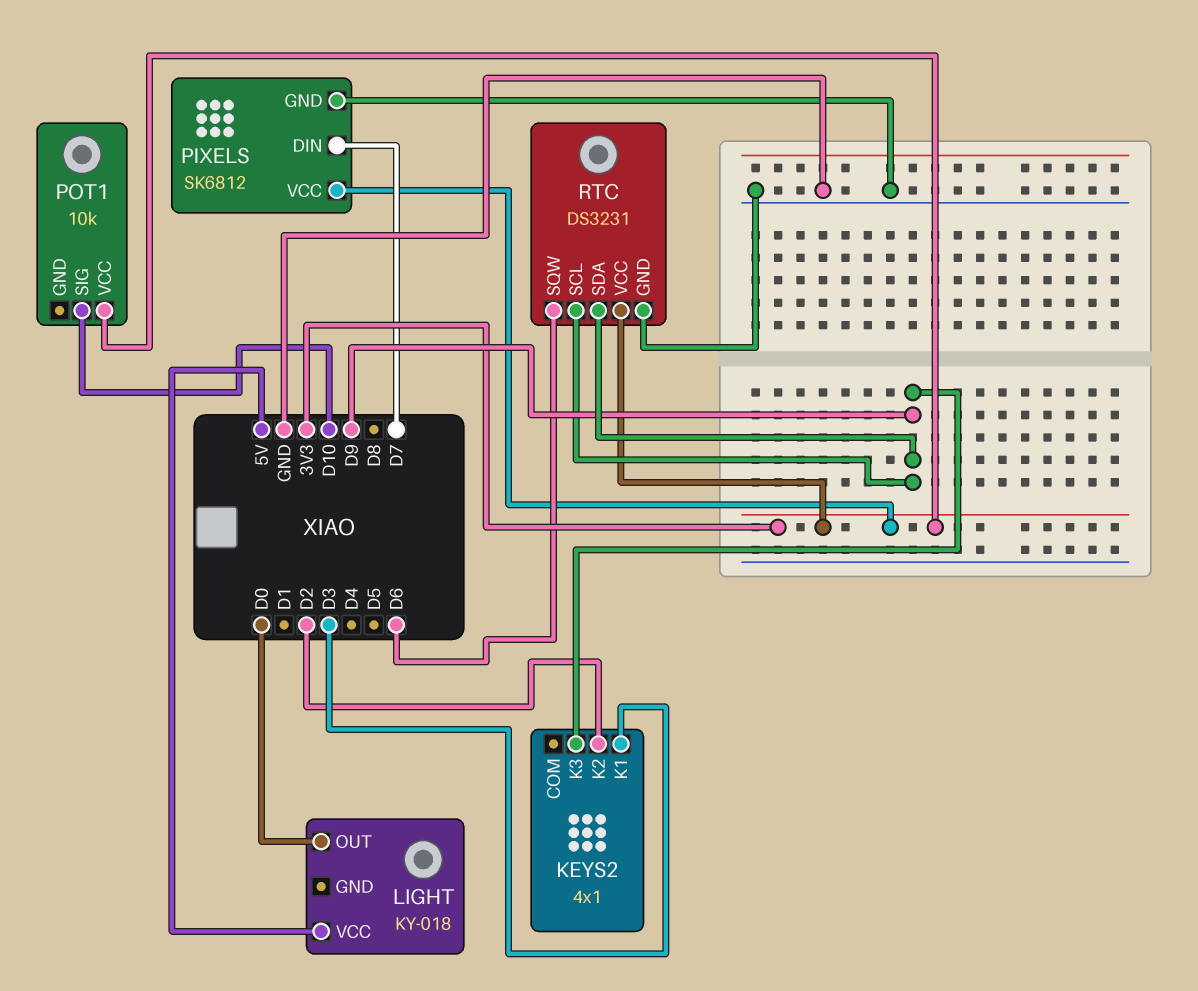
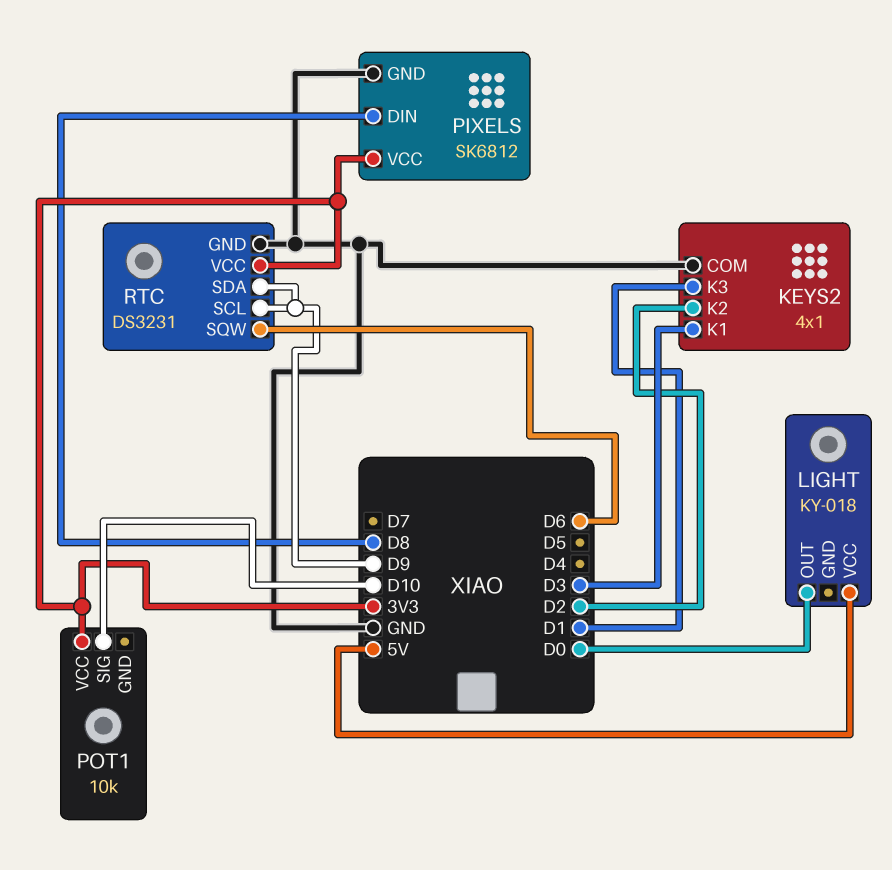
KEYS2 pin COM: none -> GND
KEYS2 pin K3: D9 -> D1
PIXELS pin DIN: D7 -> D8

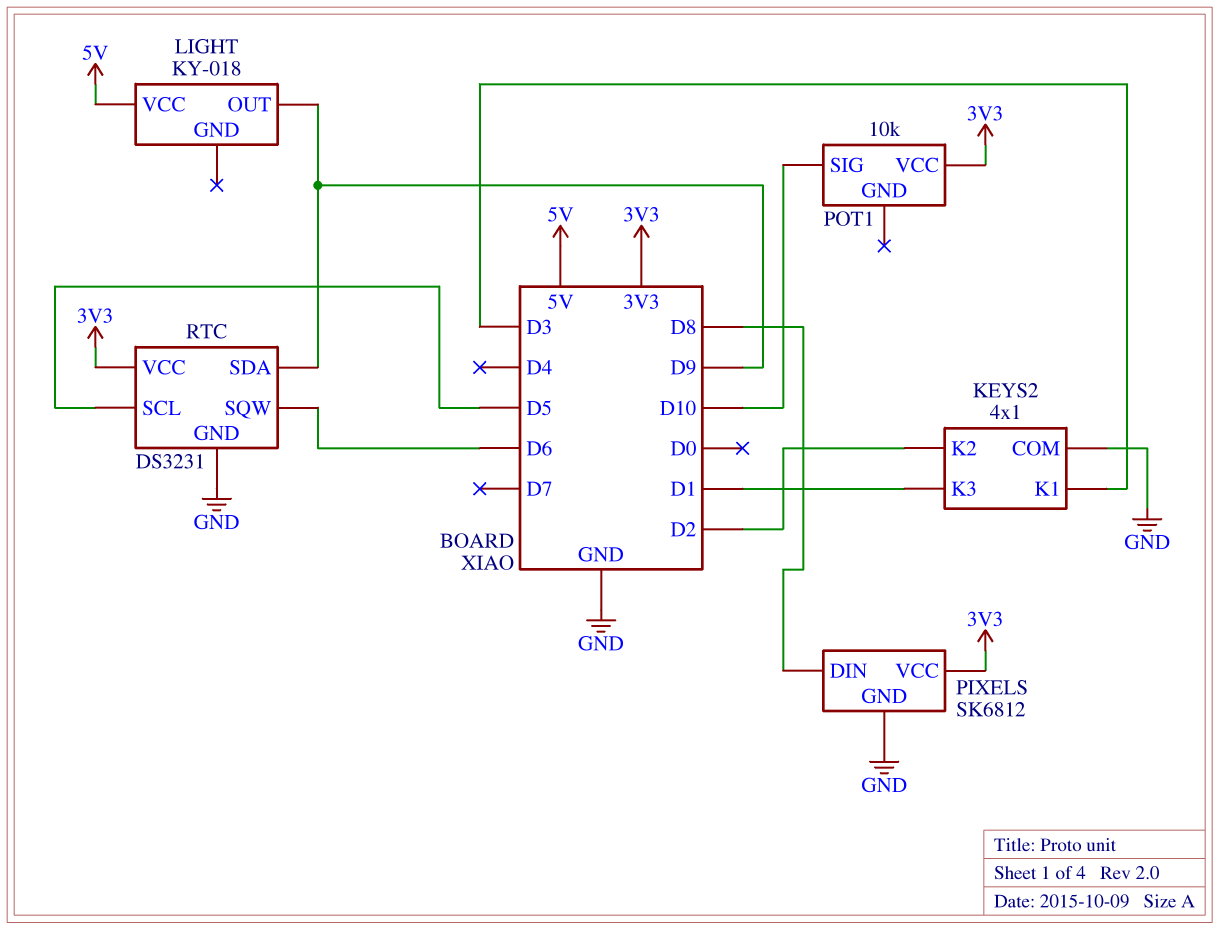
LIGHT pin OUT: D0 -> D9
RTC pin SCL: D9 -> D5

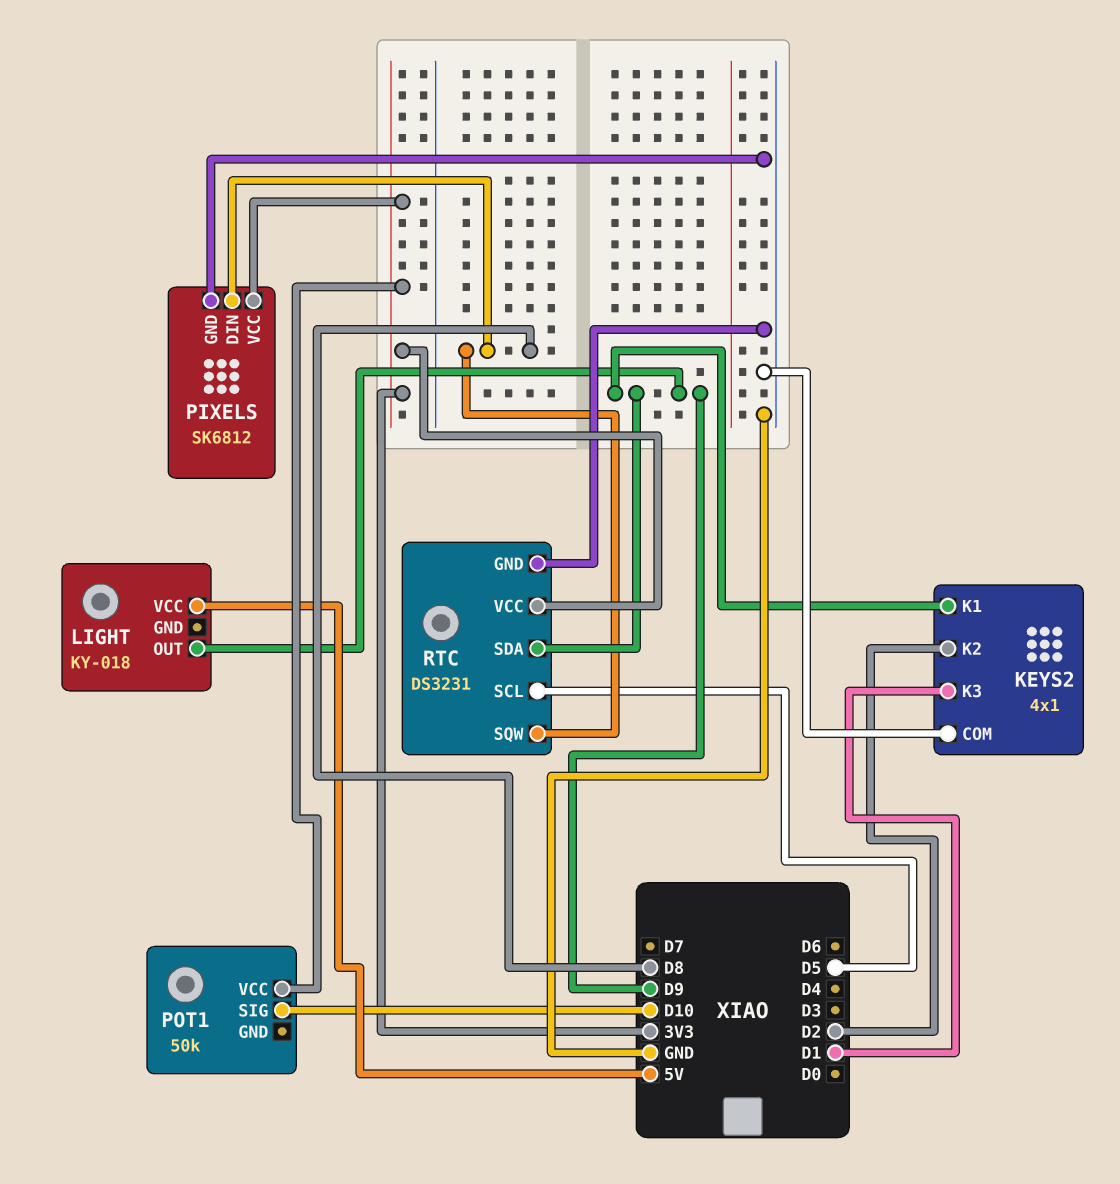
KEYS2 pin K1: D3 -> D9
POT1: 10k -> 50k
RTC pin SQW: D6 -> D8

